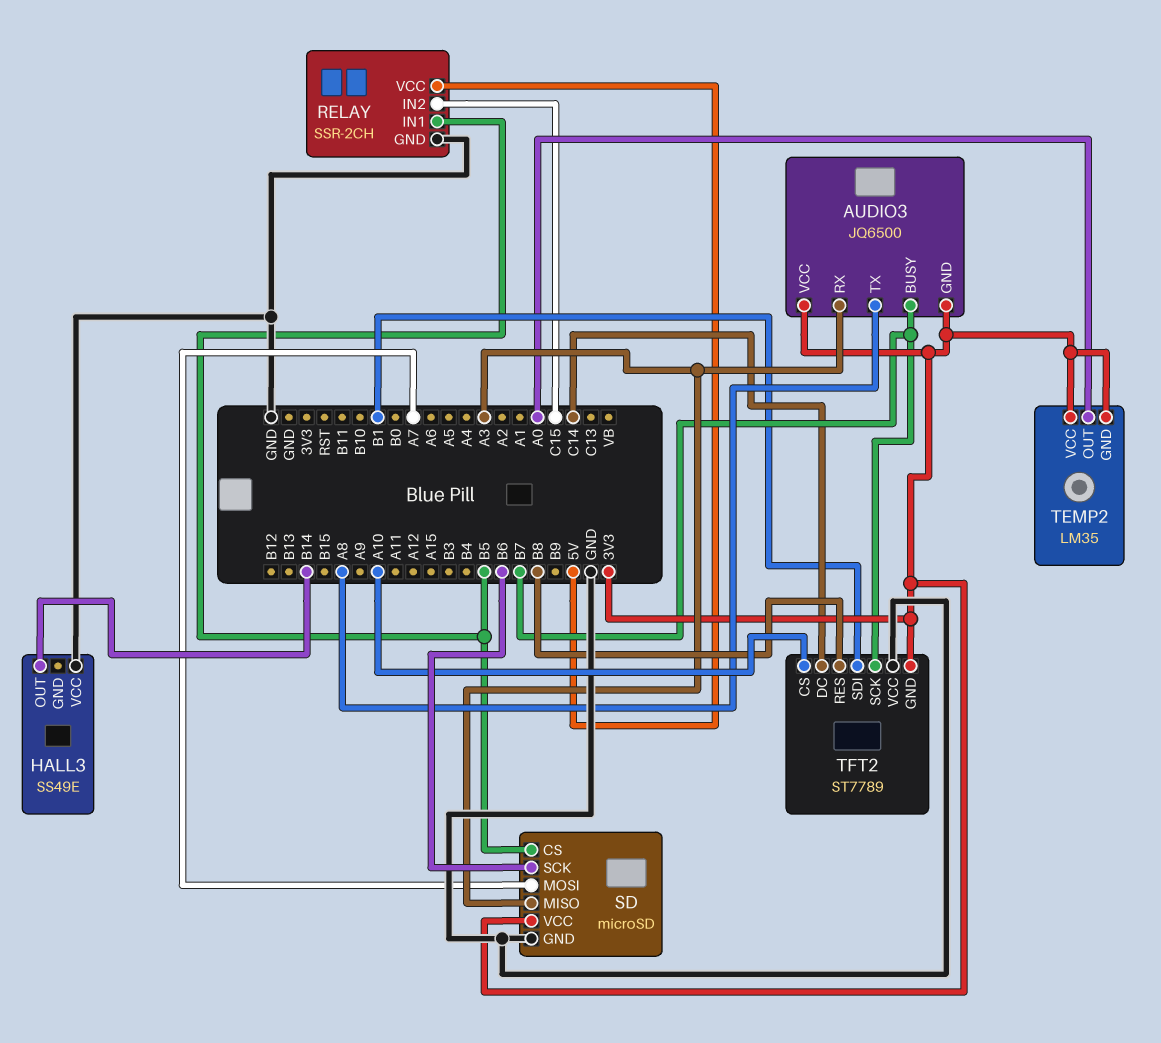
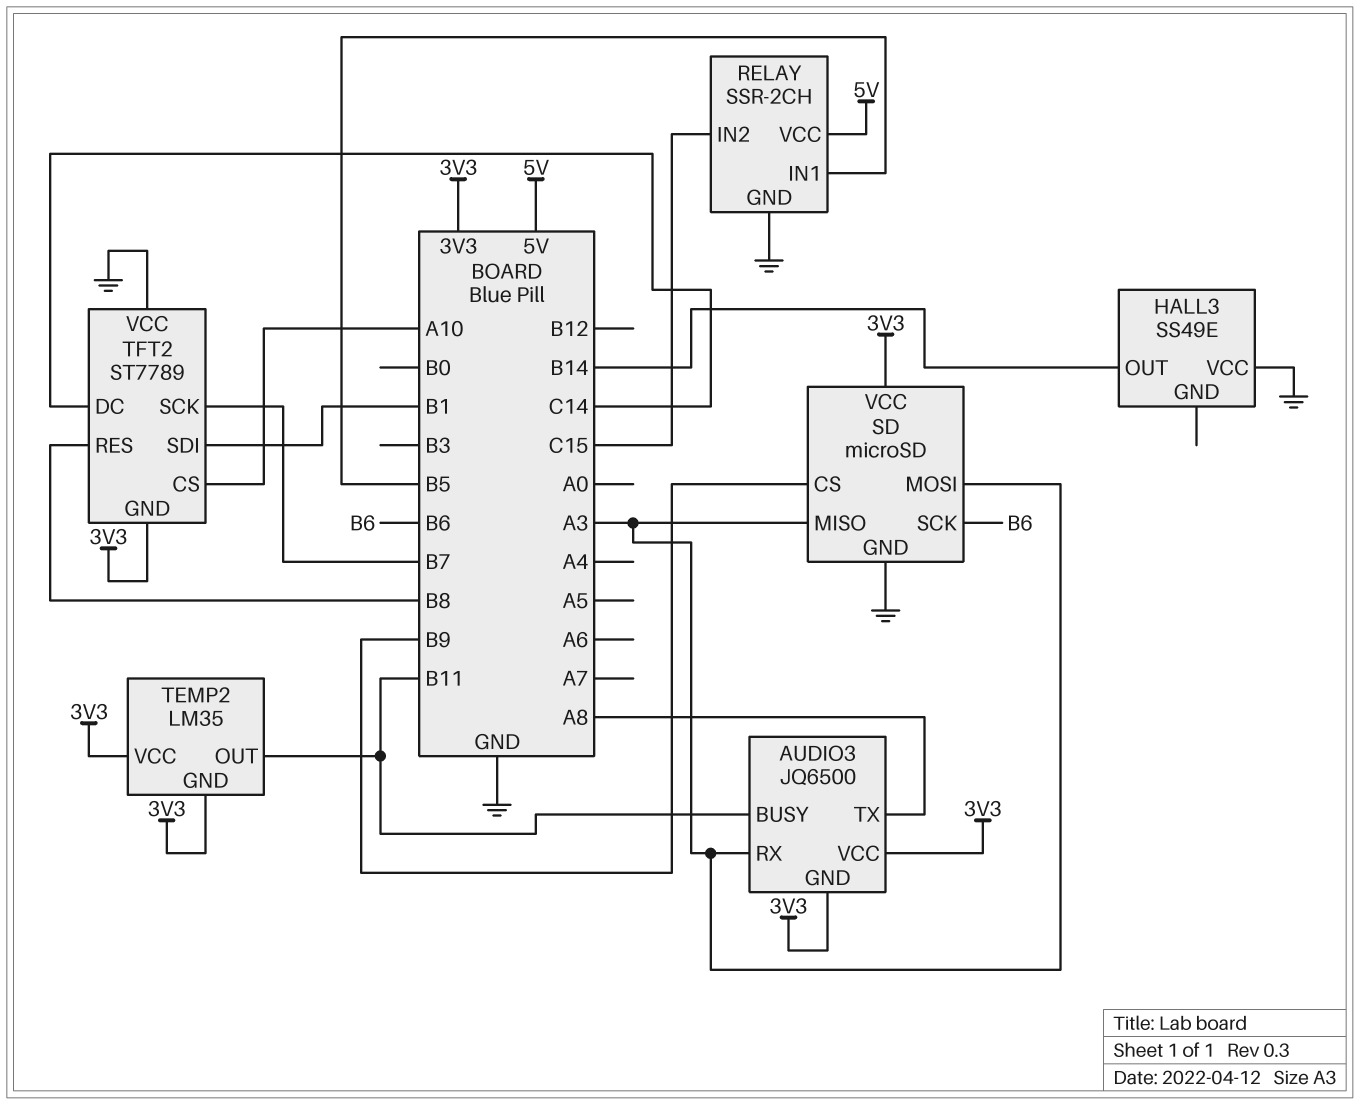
AUDIO3 pin BUSY: B7 -> B11
SD pin CS: B5 -> B9
SD pin MOSI: A7 -> A3
TEMP2 pin OUT: A0 -> B11

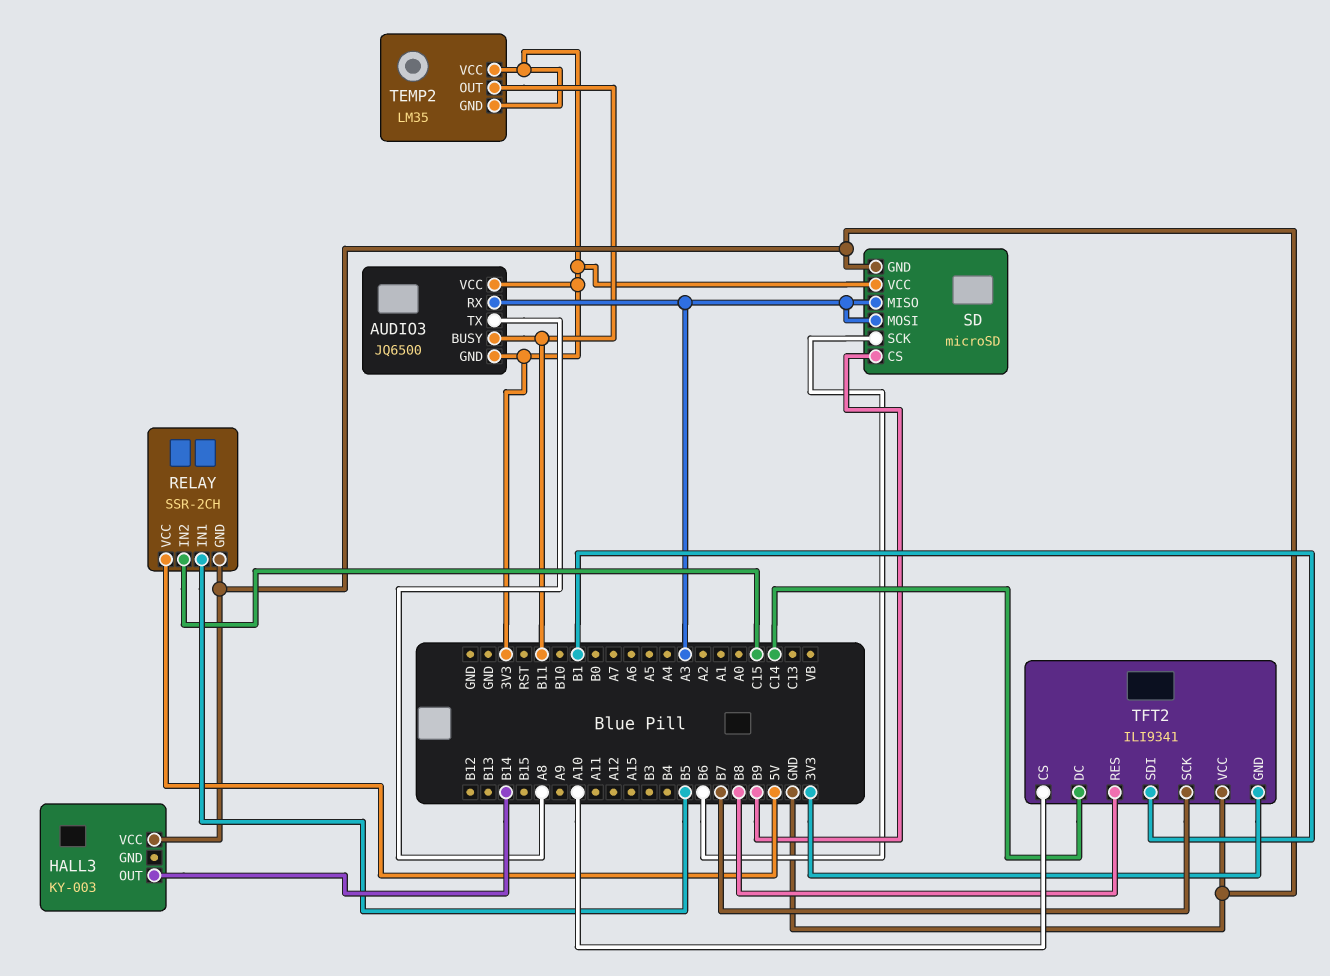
HALL3: SS49E -> KY-003
TFT2: ST7789 -> ILI9341

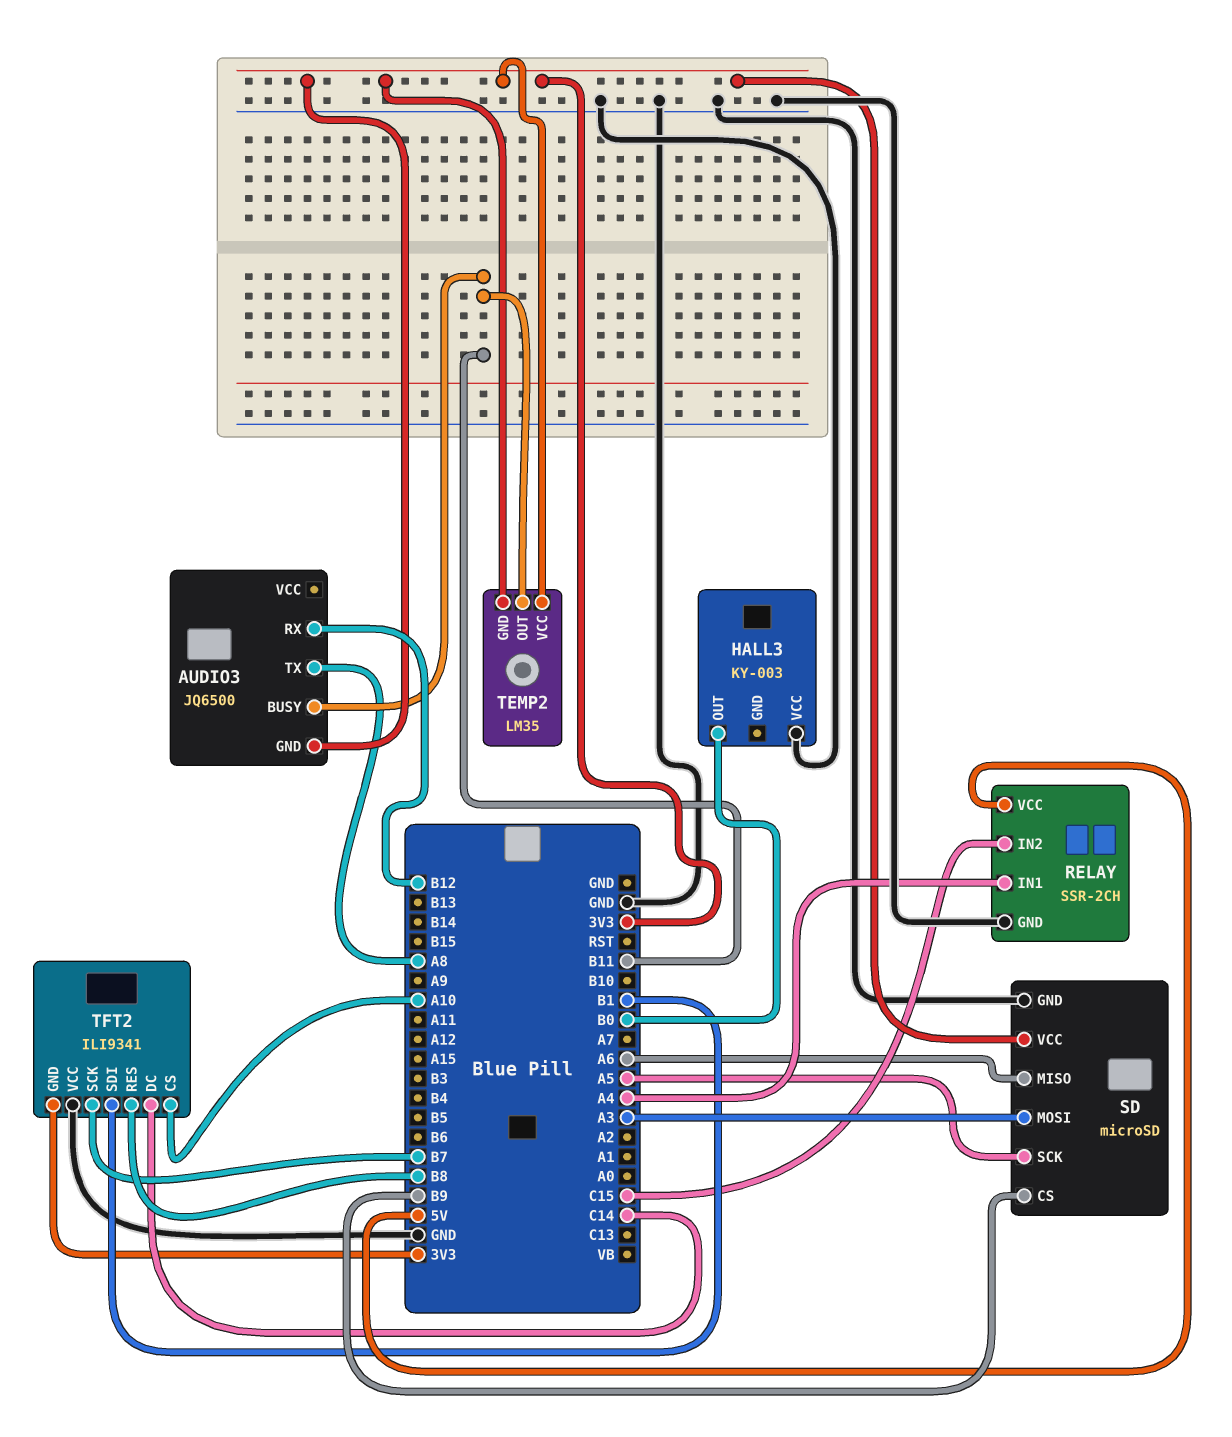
AUDIO3 pin RX: A3 -> B12
AUDIO3 pin VCC: 3V3 -> none
HALL3 pin OUT: B14 -> B0
RELAY pin IN1: B5 -> A4
SD pin MISO: A3 -> A6
SD pin SCK: B6 -> A5

